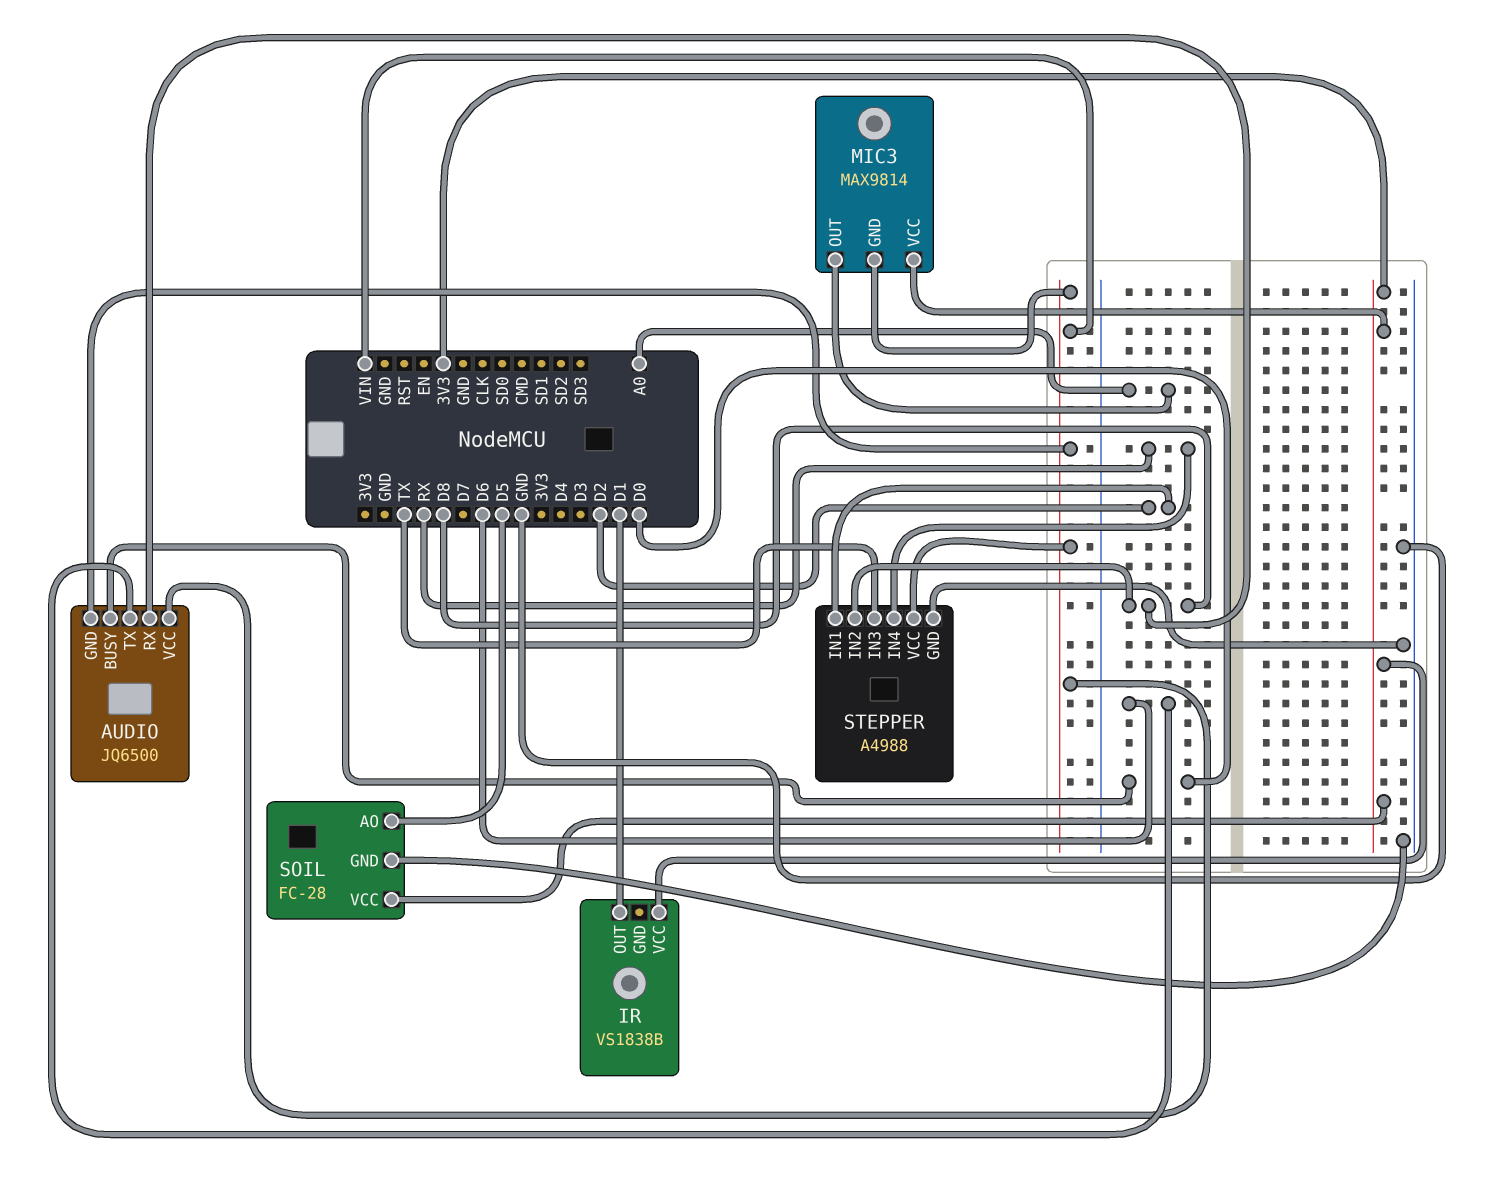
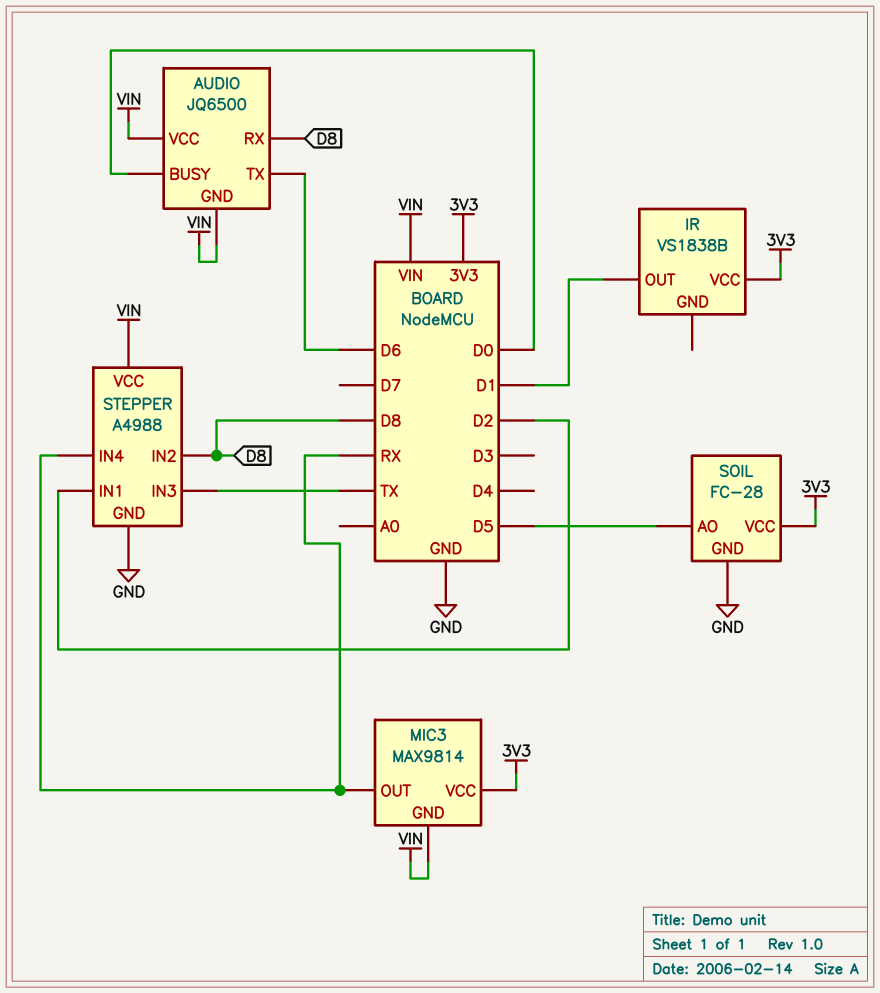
MIC3 pin OUT: A0 -> RX

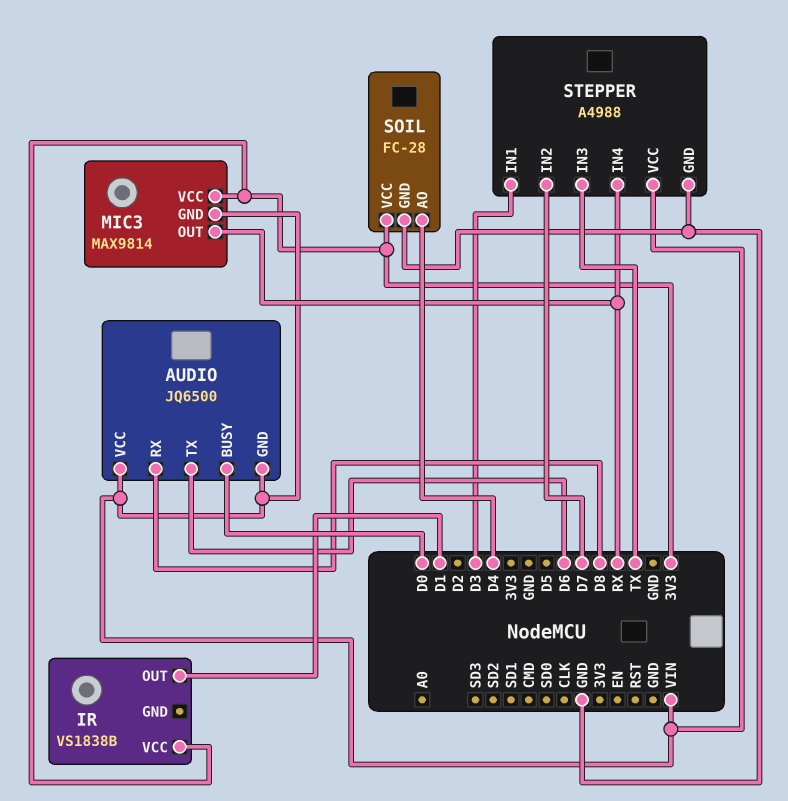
SOIL pin AO: D5 -> D4
STEPPER pin IN1: D2 -> D3
STEPPER pin IN2: D8 -> D7

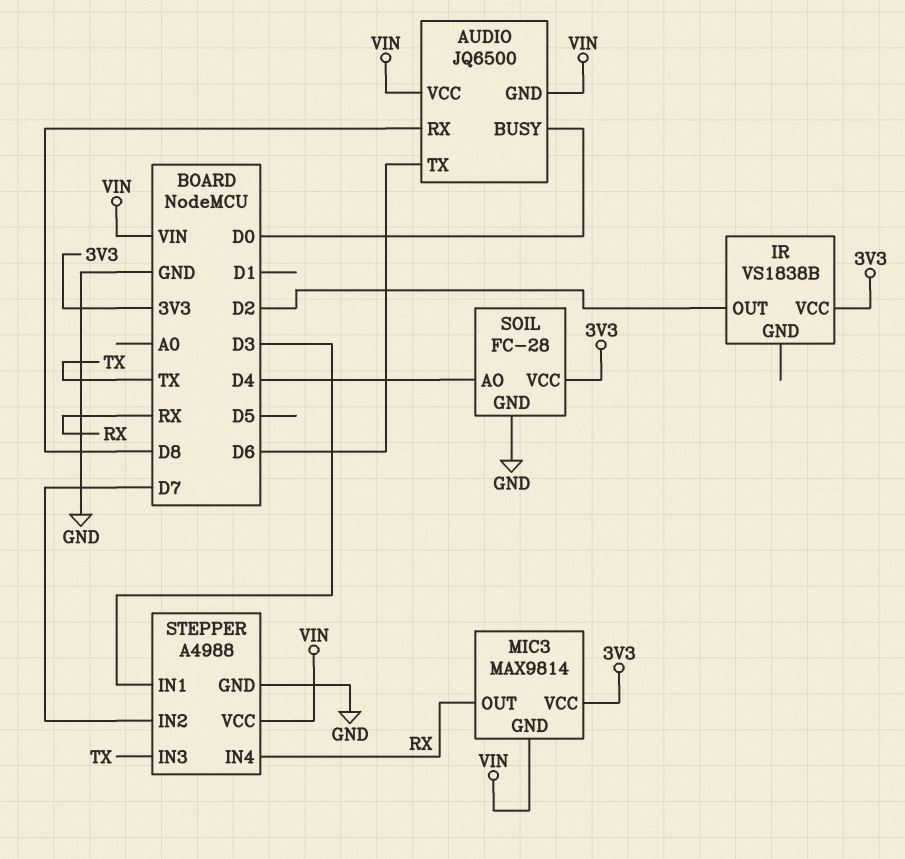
IR pin OUT: D1 -> D2

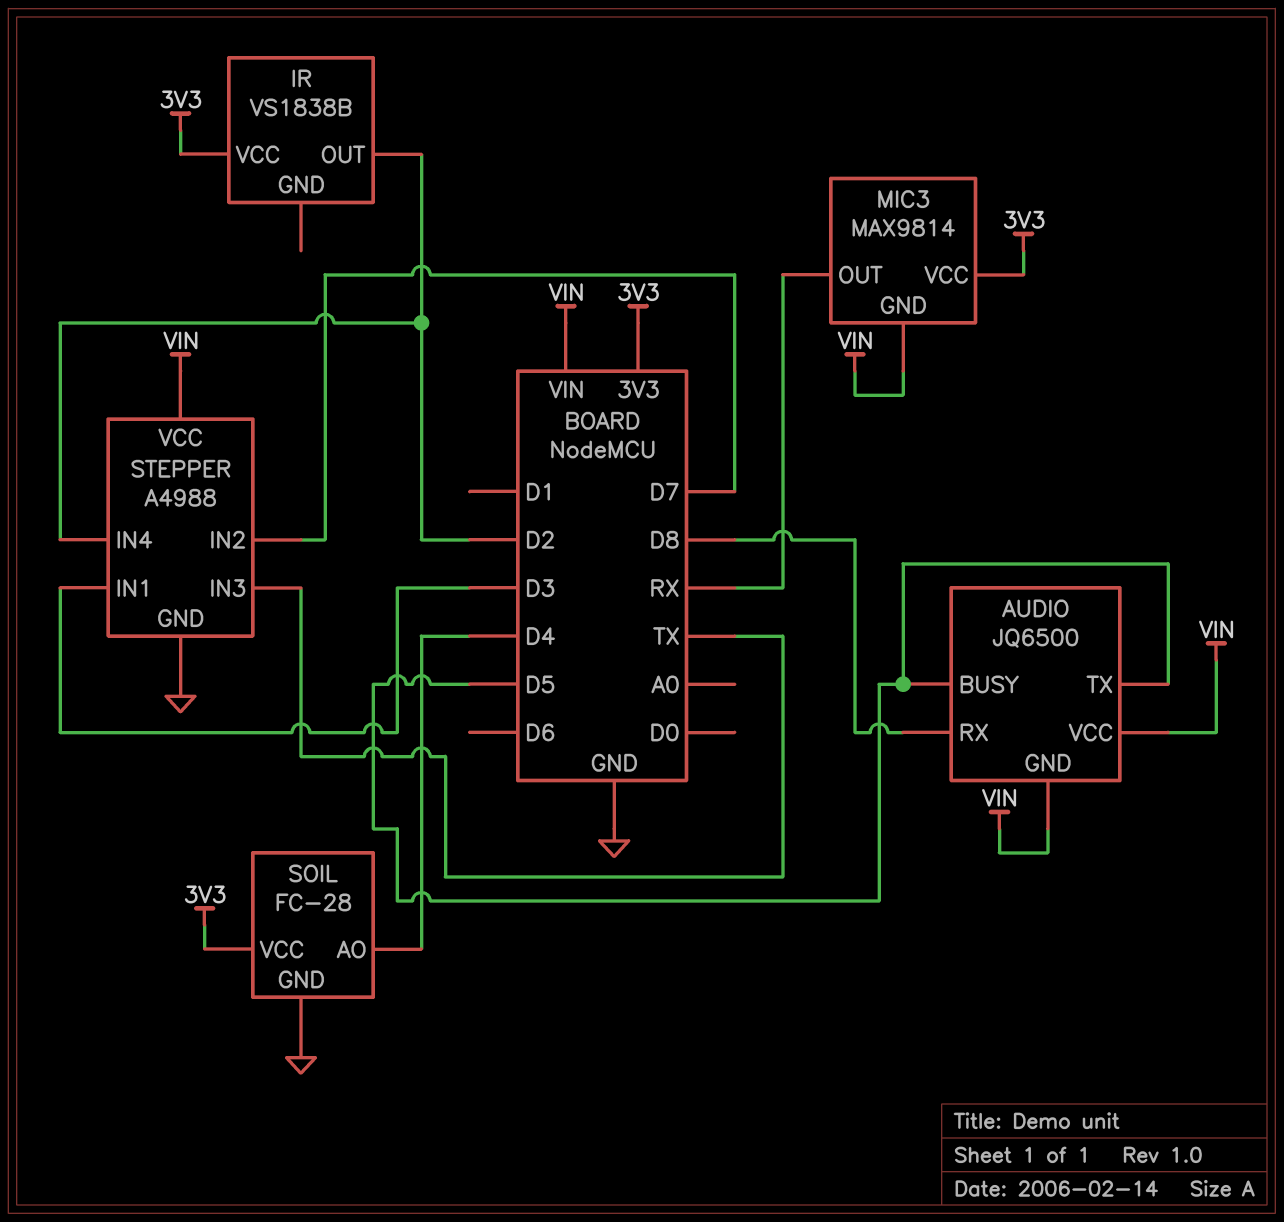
AUDIO pin BUSY: D0 -> D5
AUDIO pin TX: D6 -> D5
STEPPER pin IN4: RX -> D2

